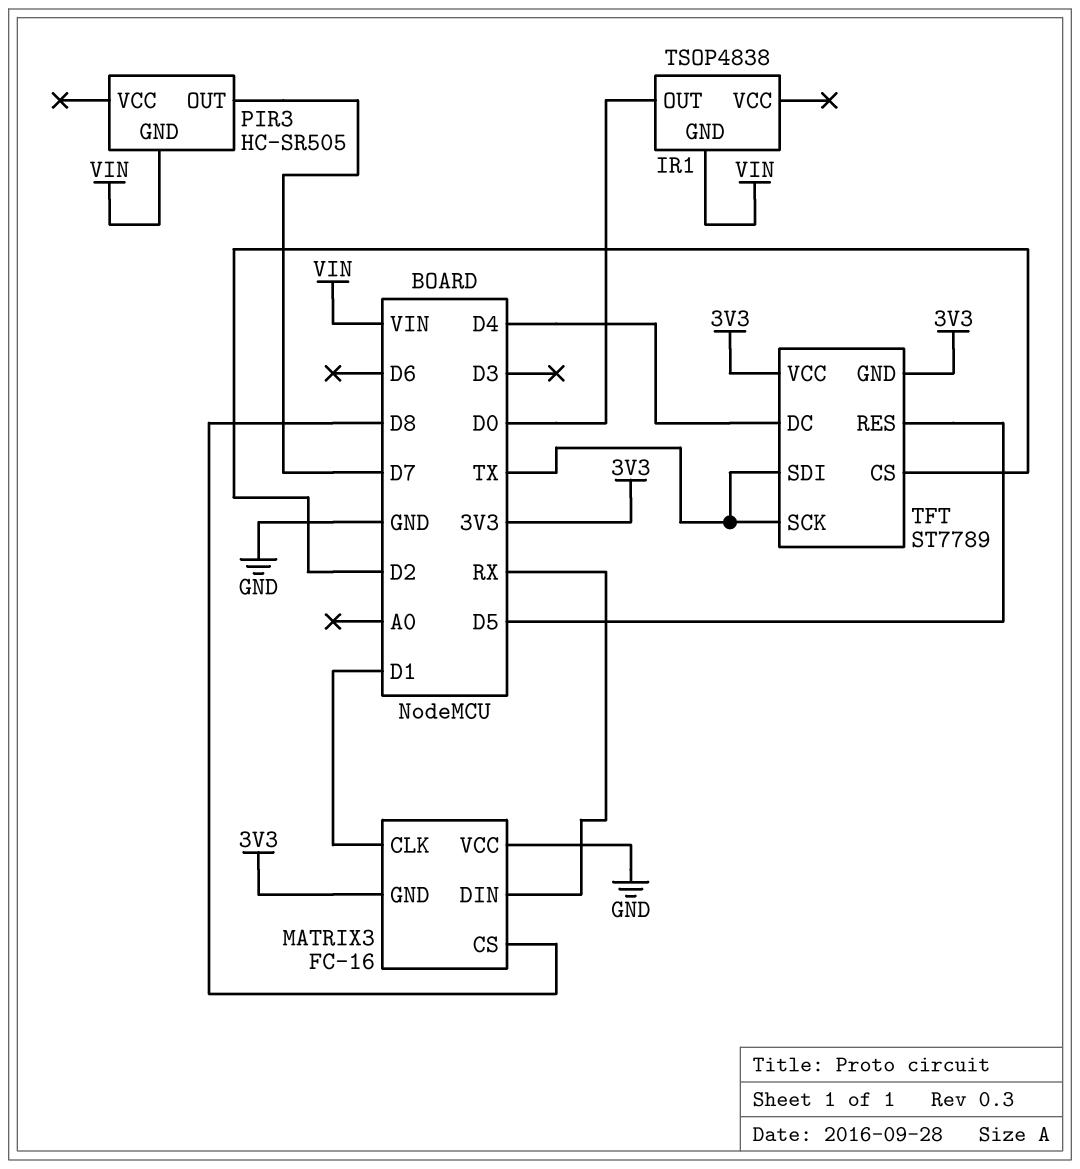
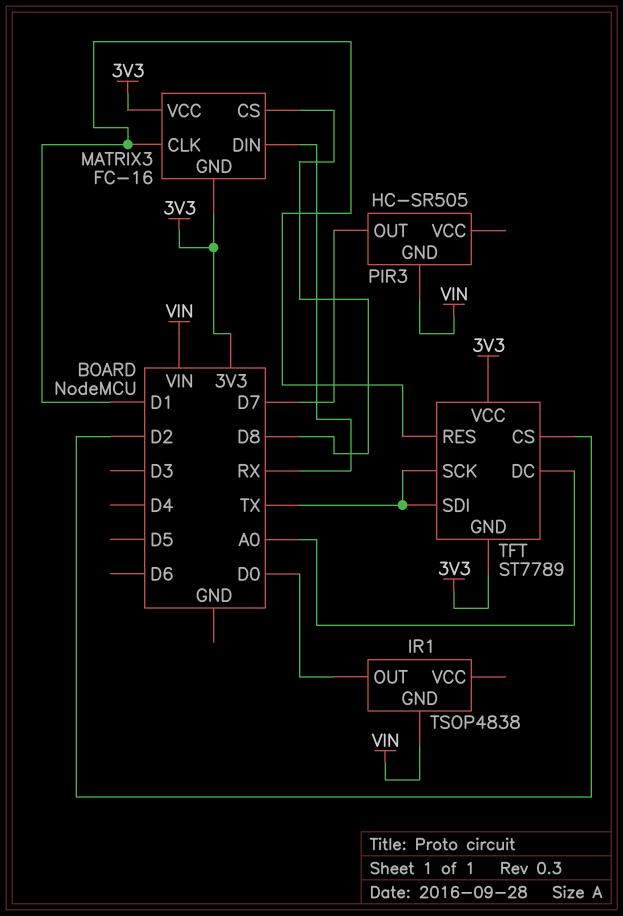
MATRIX3 pin VCC: GND -> 3V3
TFT pin DC: D4 -> A0
TFT pin RES: D5 -> D1

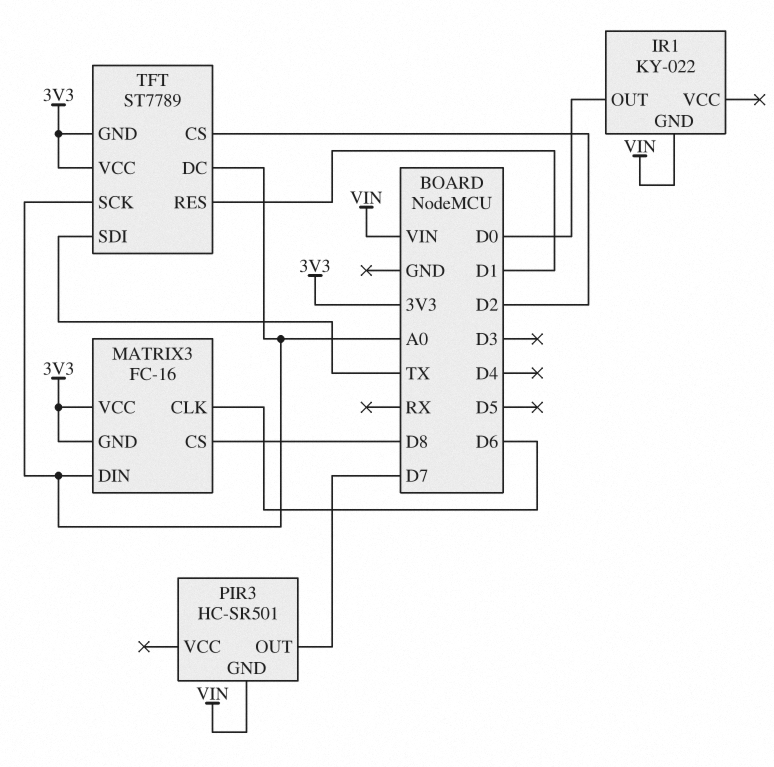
IR1: TSOP4838 -> KY-022
MATRIX3 pin CLK: D1 -> D6
MATRIX3 pin DIN: RX -> A0
PIR3: HC-SR505 -> HC-SR501
TFT pin SCK: TX -> A0

